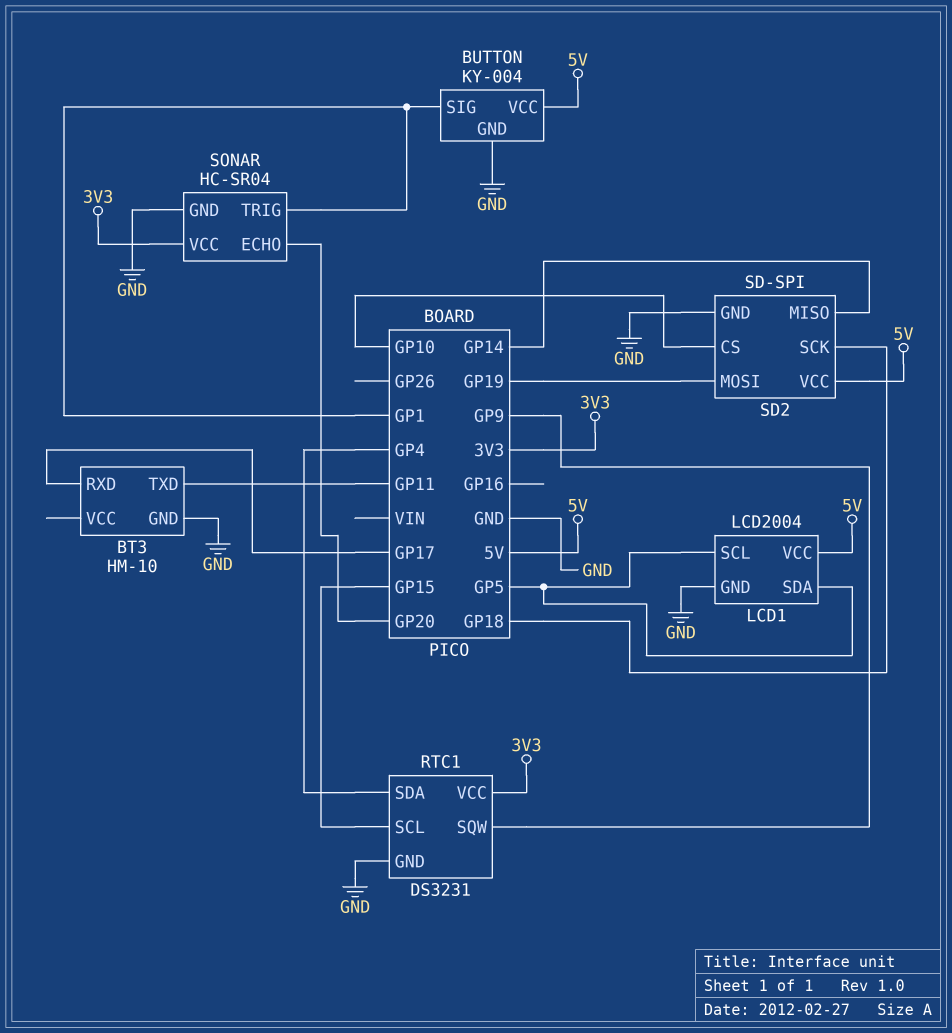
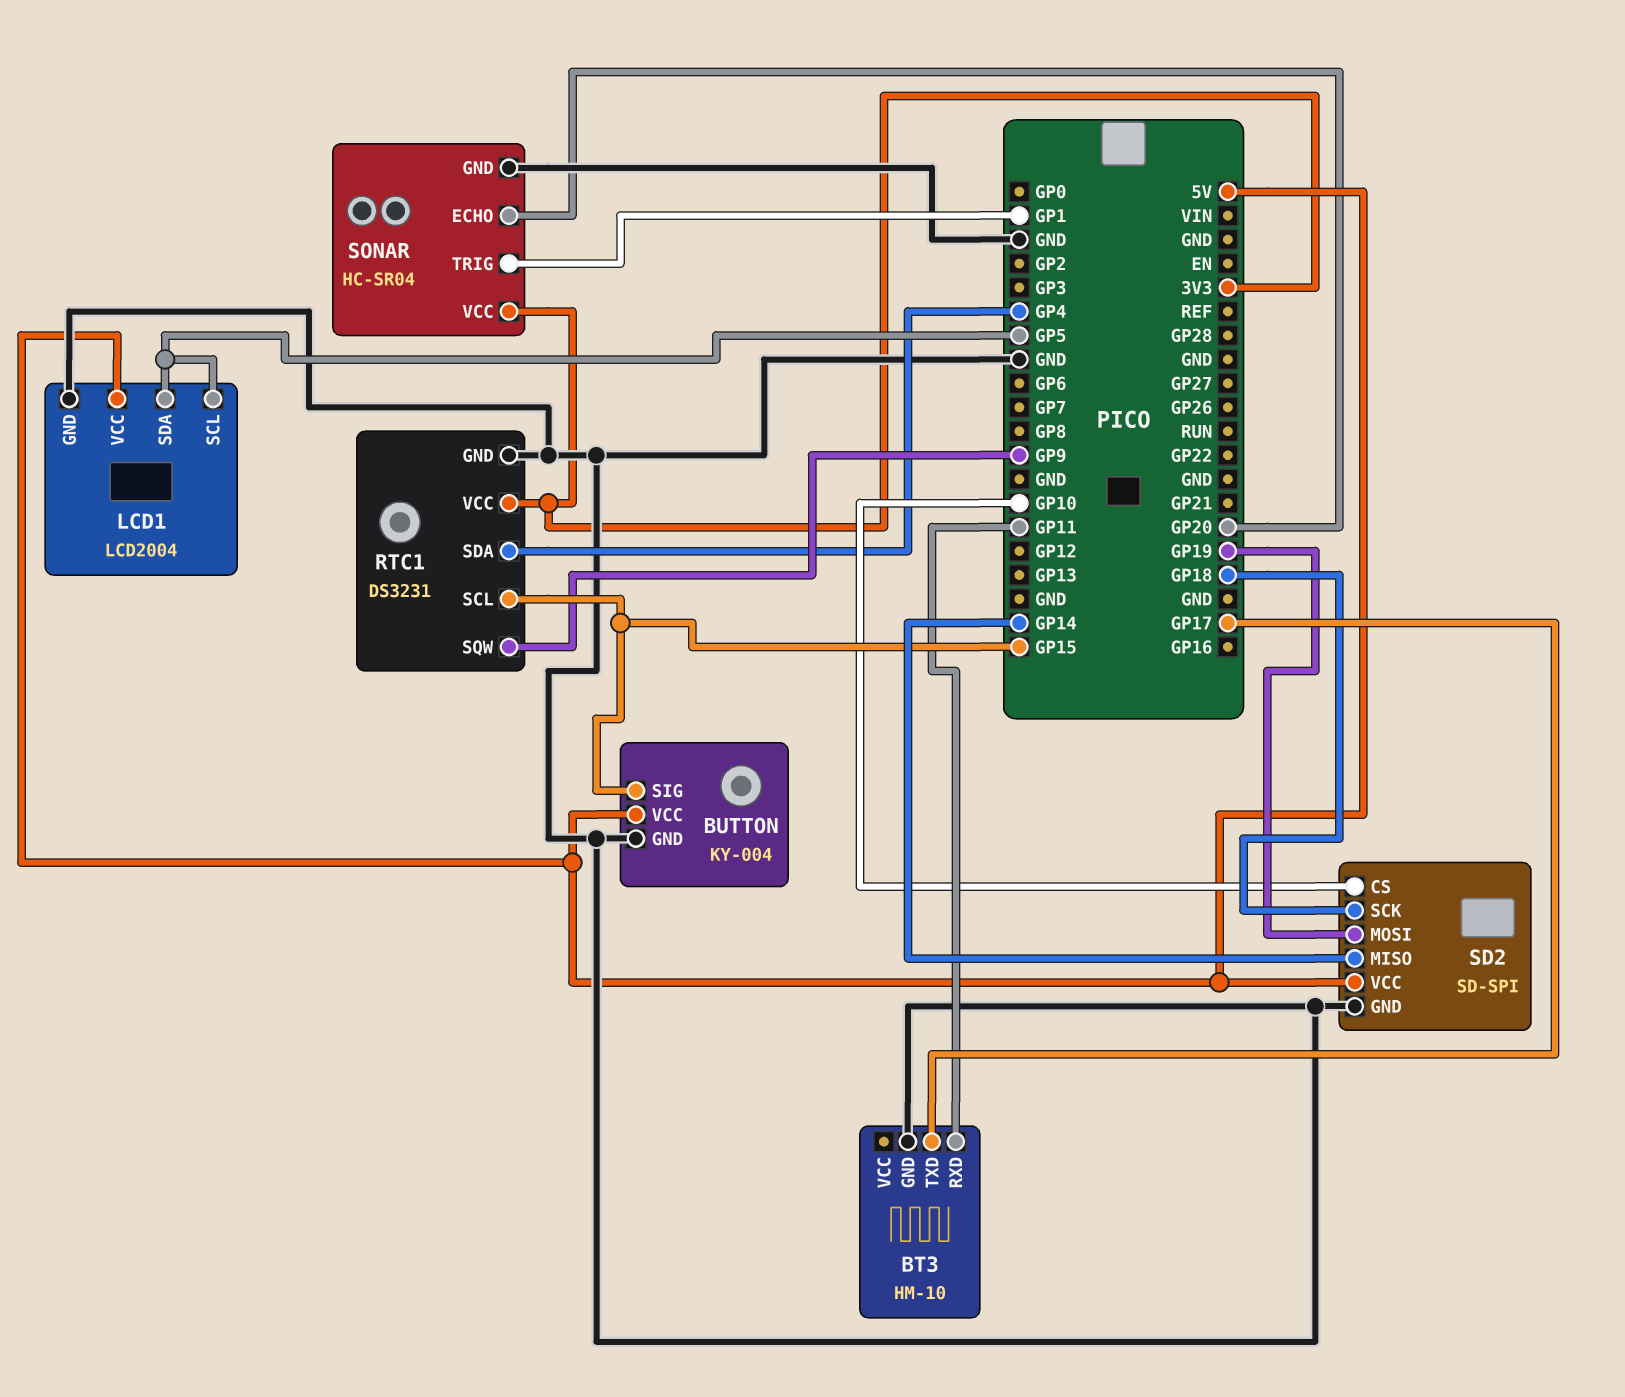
BT3 pin RXD: GP17 -> GP11
BT3 pin TXD: GP11 -> GP17
BUTTON pin SIG: GP1 -> GP15

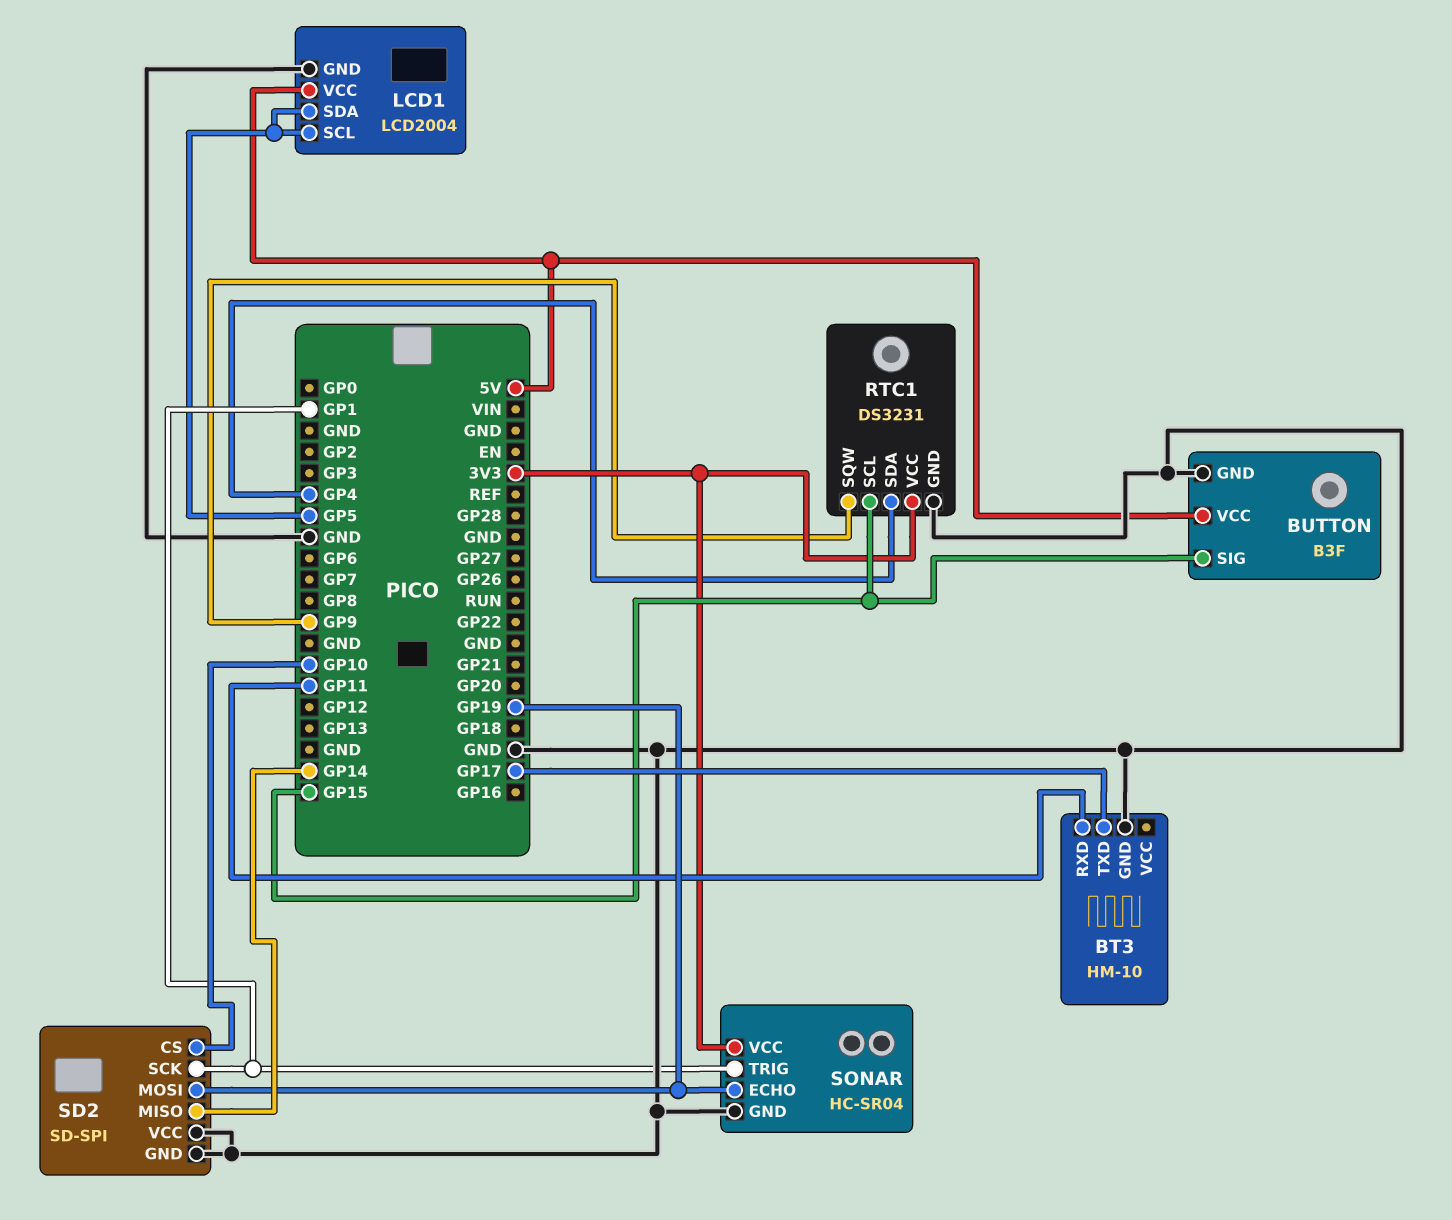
BUTTON: KY-004 -> B3F
SD2 pin SCK: GP18 -> GP1
SD2 pin VCC: 5V -> GND
SONAR pin ECHO: GP20 -> GP19

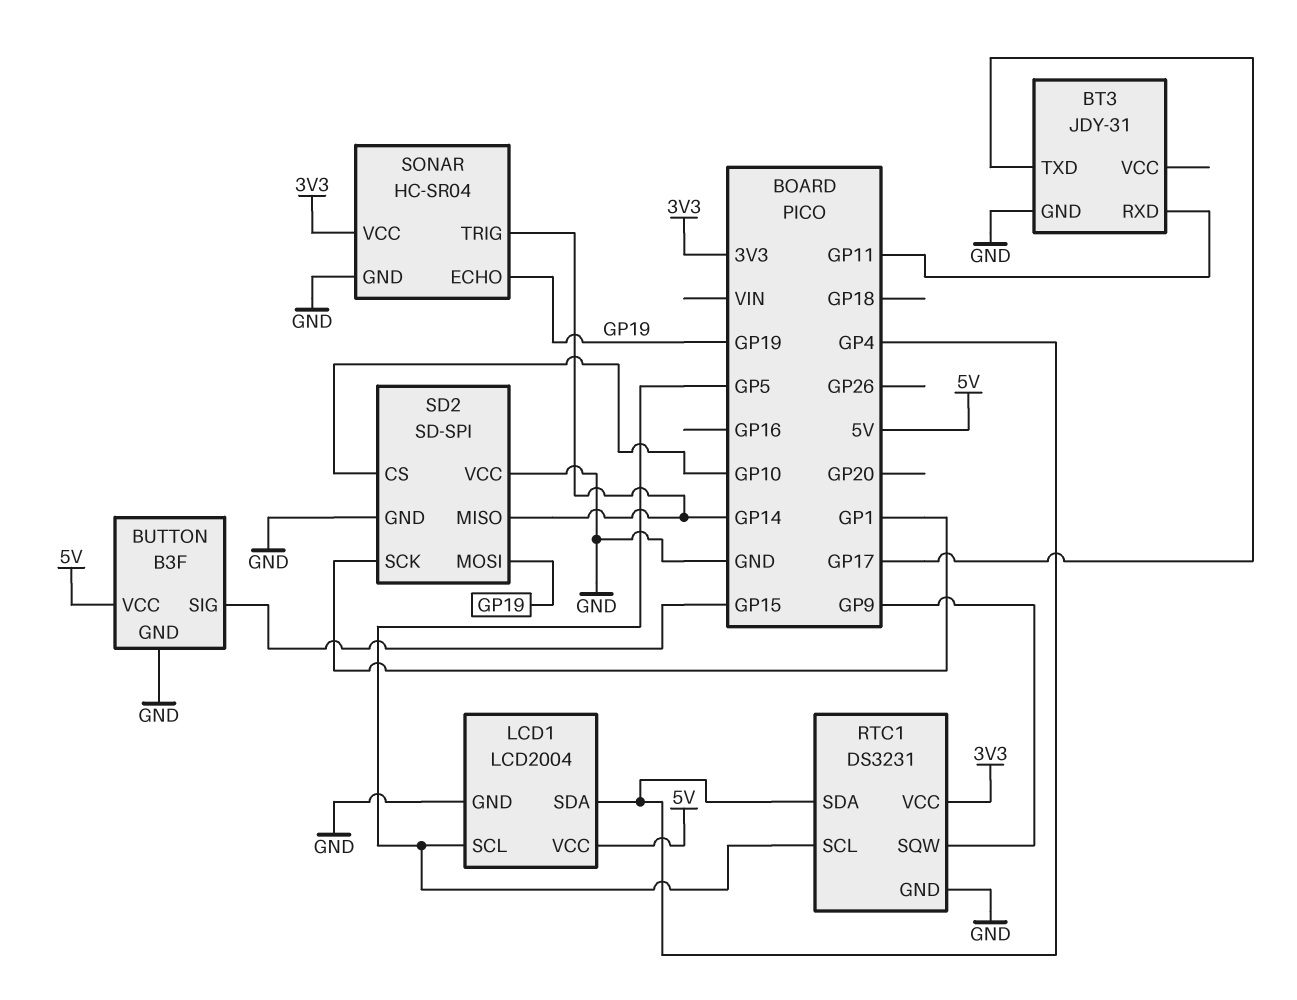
BT3: HM-10 -> JDY-31
LCD1 pin SDA: GP5 -> GP4
RTC1 pin SCL: GP15 -> GP5
SONAR pin TRIG: GP1 -> GP14

